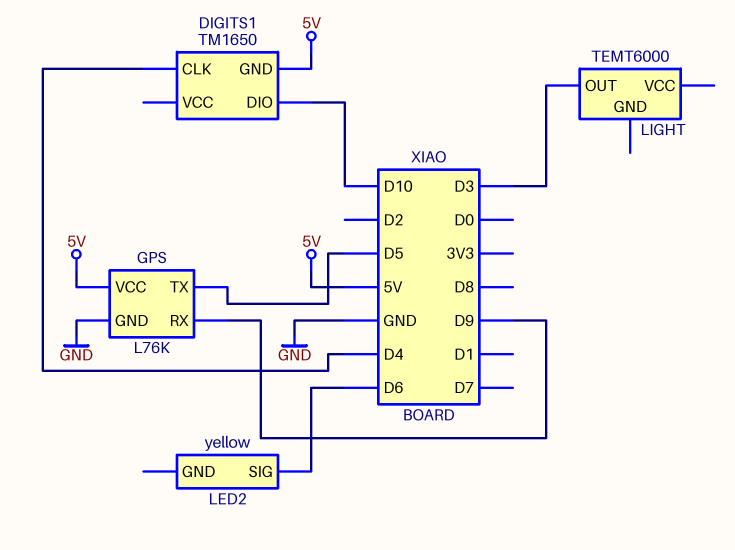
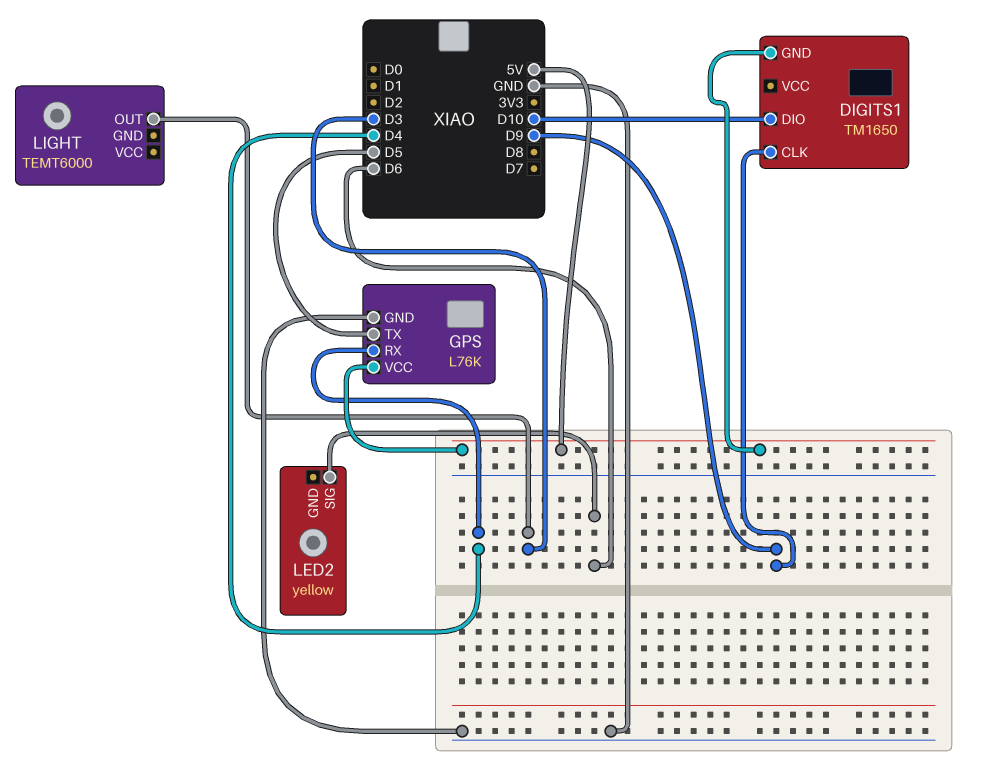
DIGITS1 pin CLK: D4 -> D9
GPS pin RX: D9 -> D4

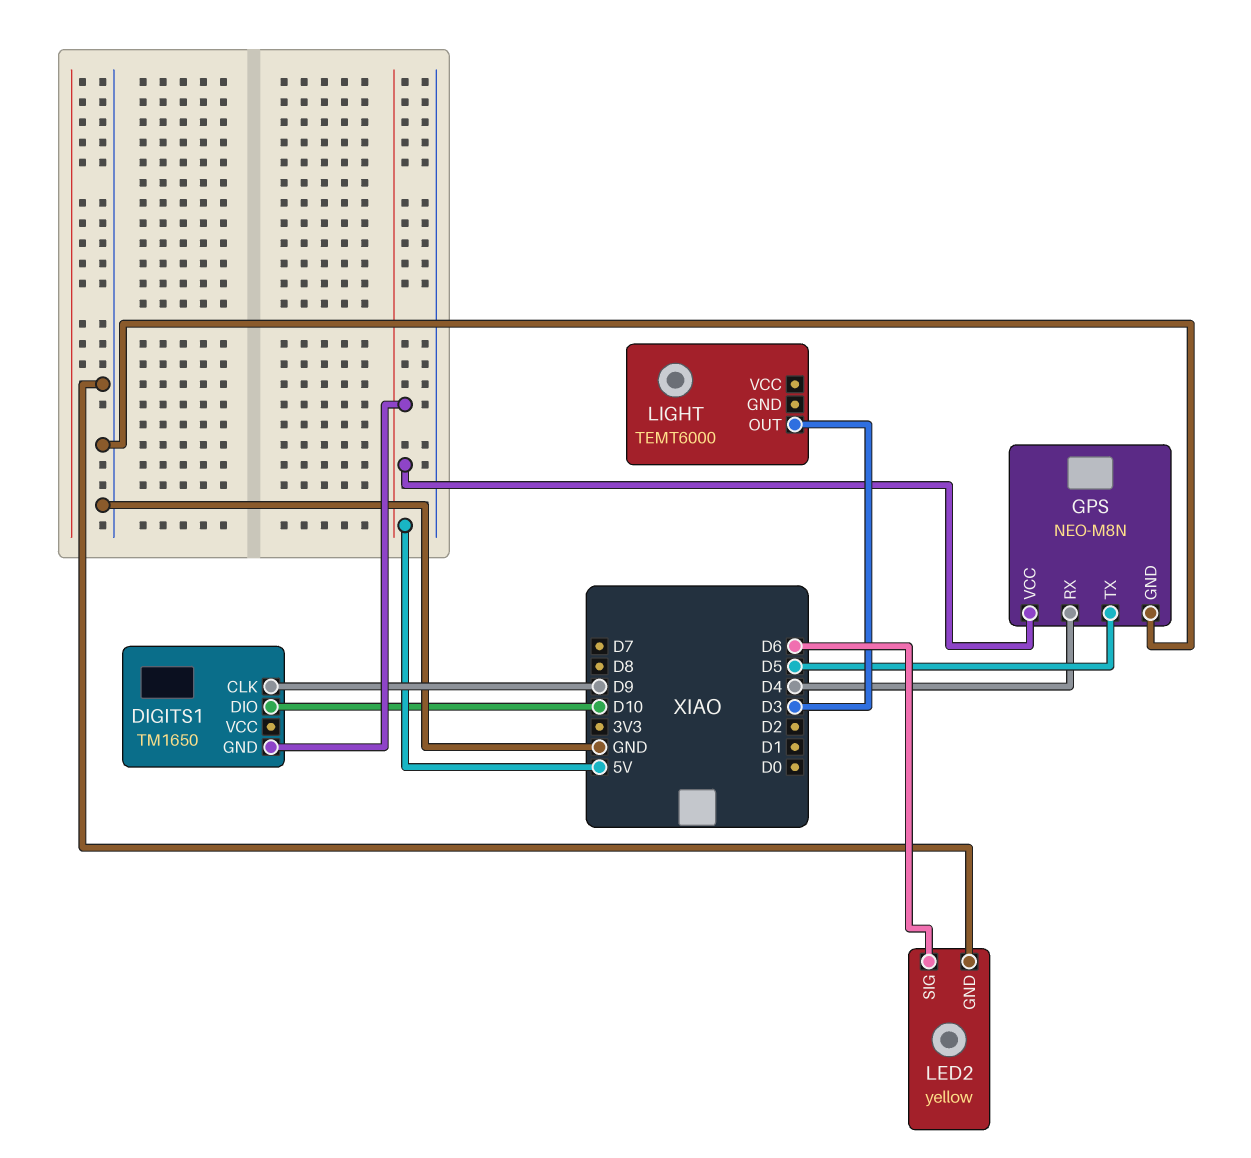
GPS: L76K -> NEO-M8N
LED2 pin GND: none -> GND

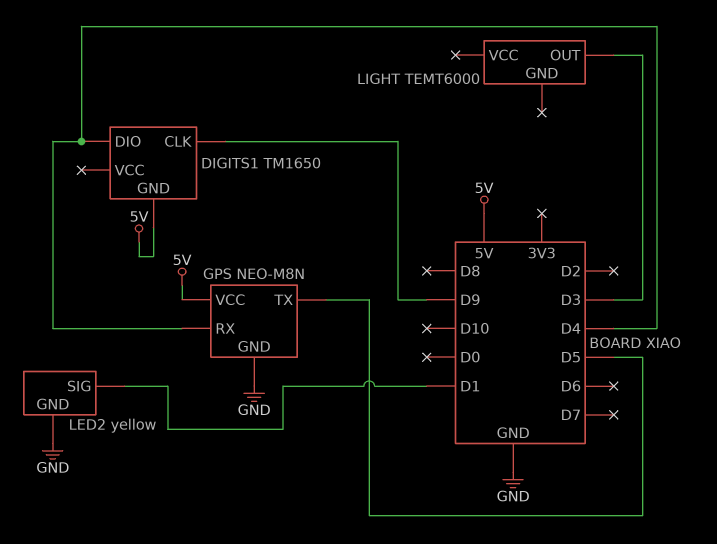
DIGITS1 pin DIO: D10 -> D4
LED2 pin SIG: D6 -> D1

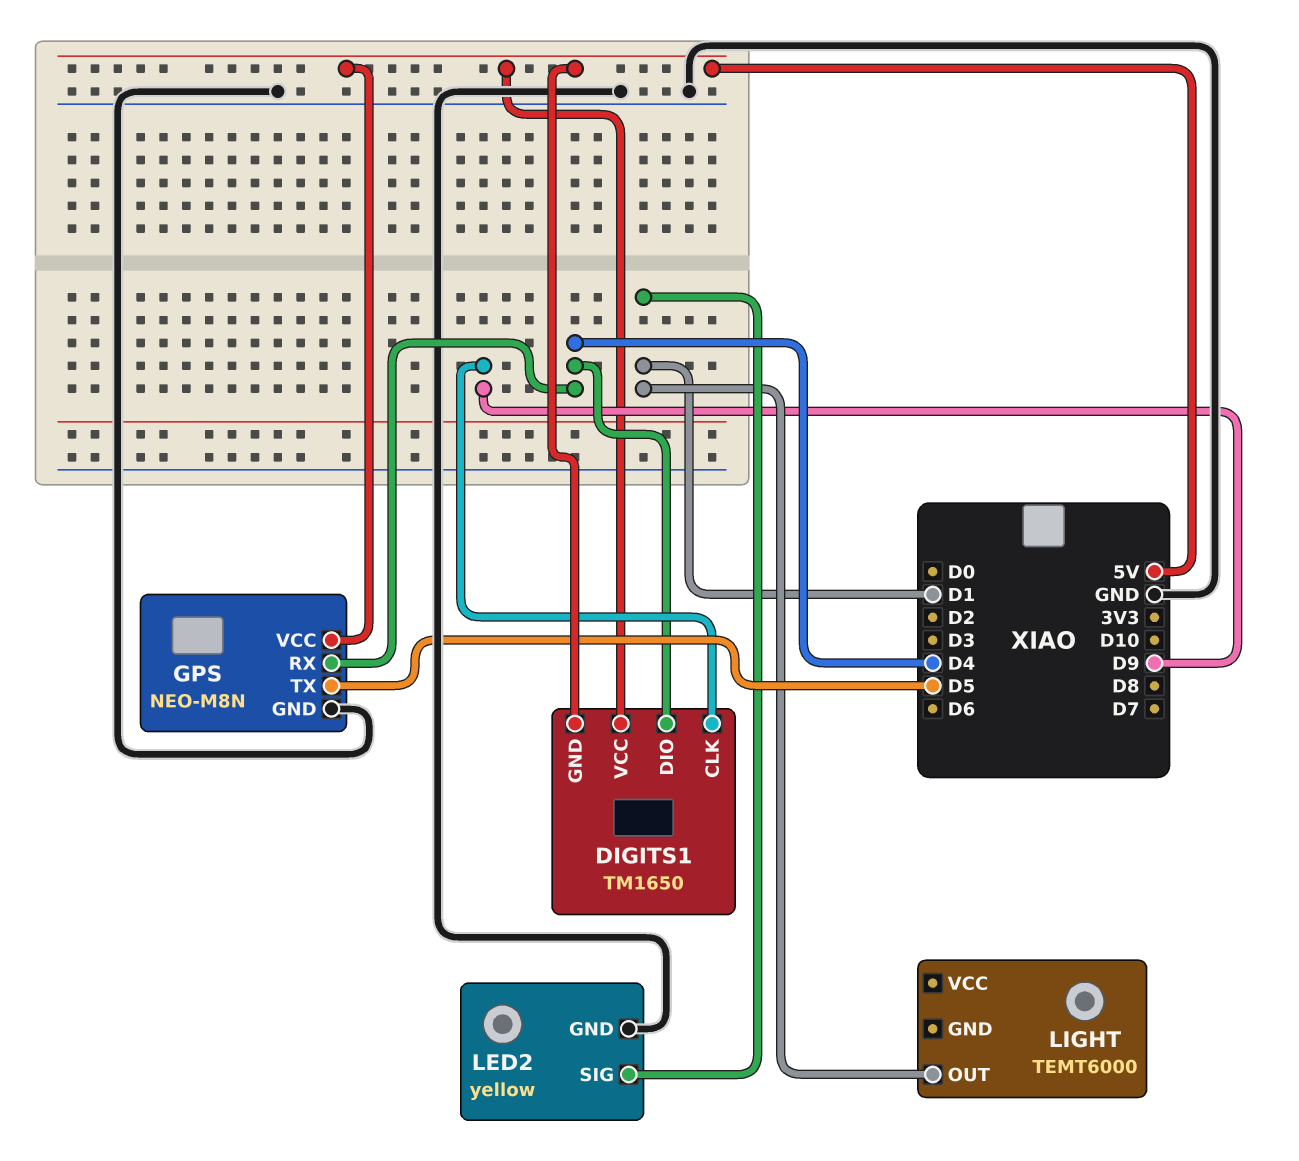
DIGITS1 pin VCC: none -> 5V
LIGHT pin OUT: D3 -> D1

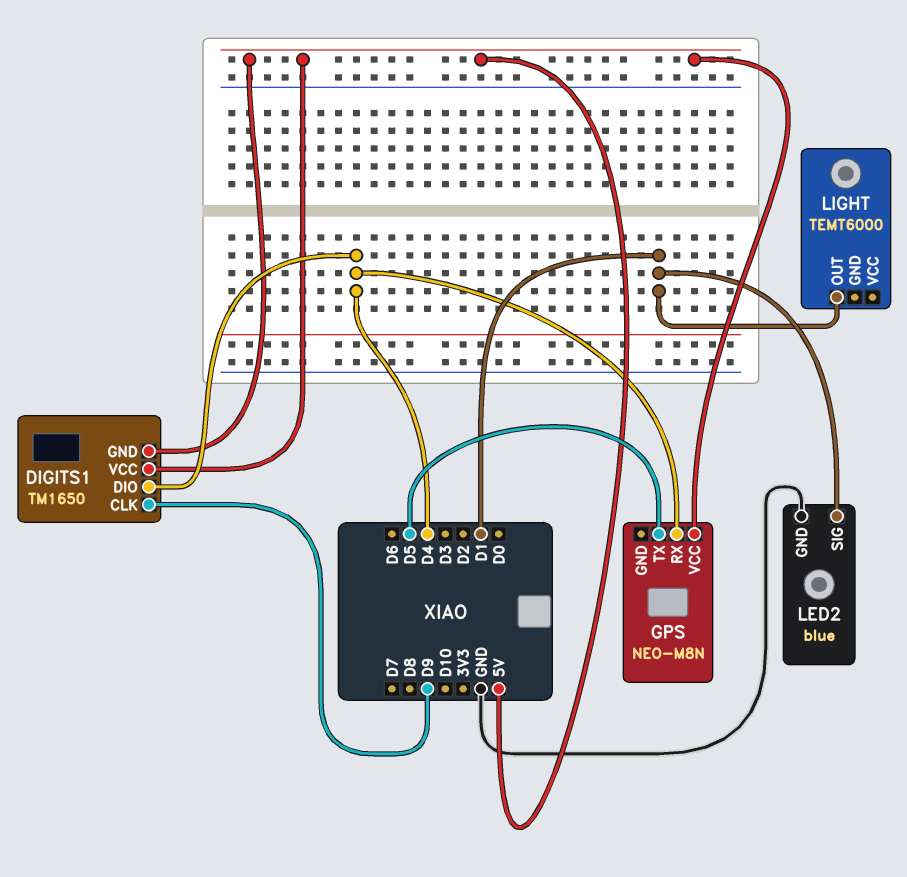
GPS pin GND: GND -> none
LED2: yellow -> blue

